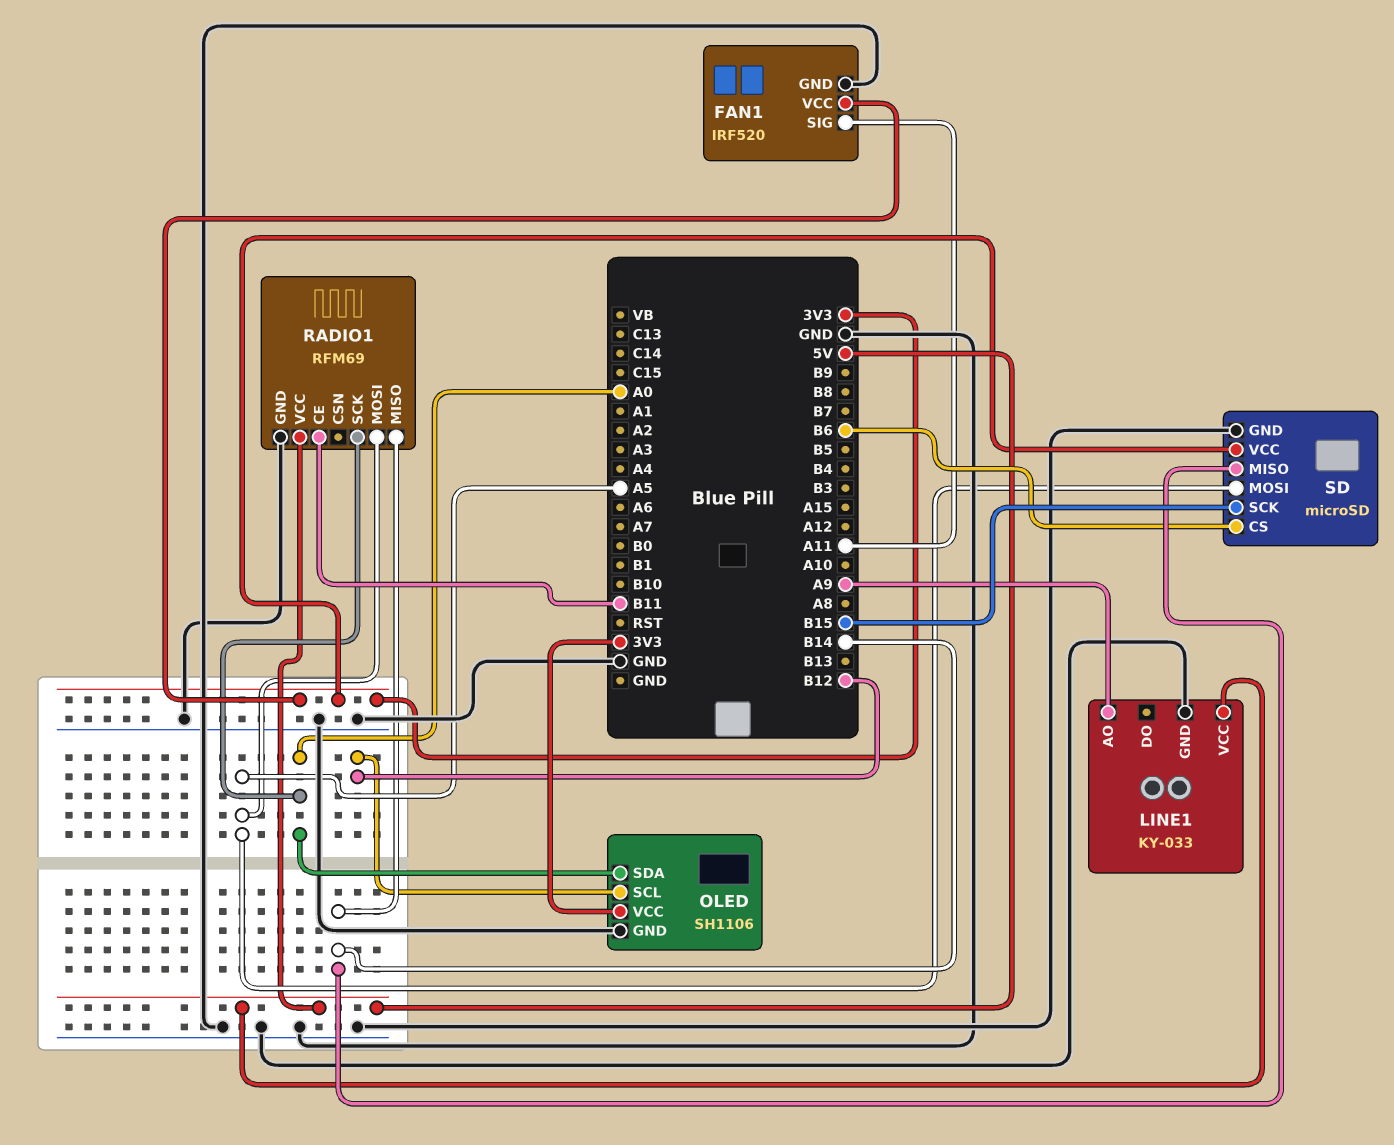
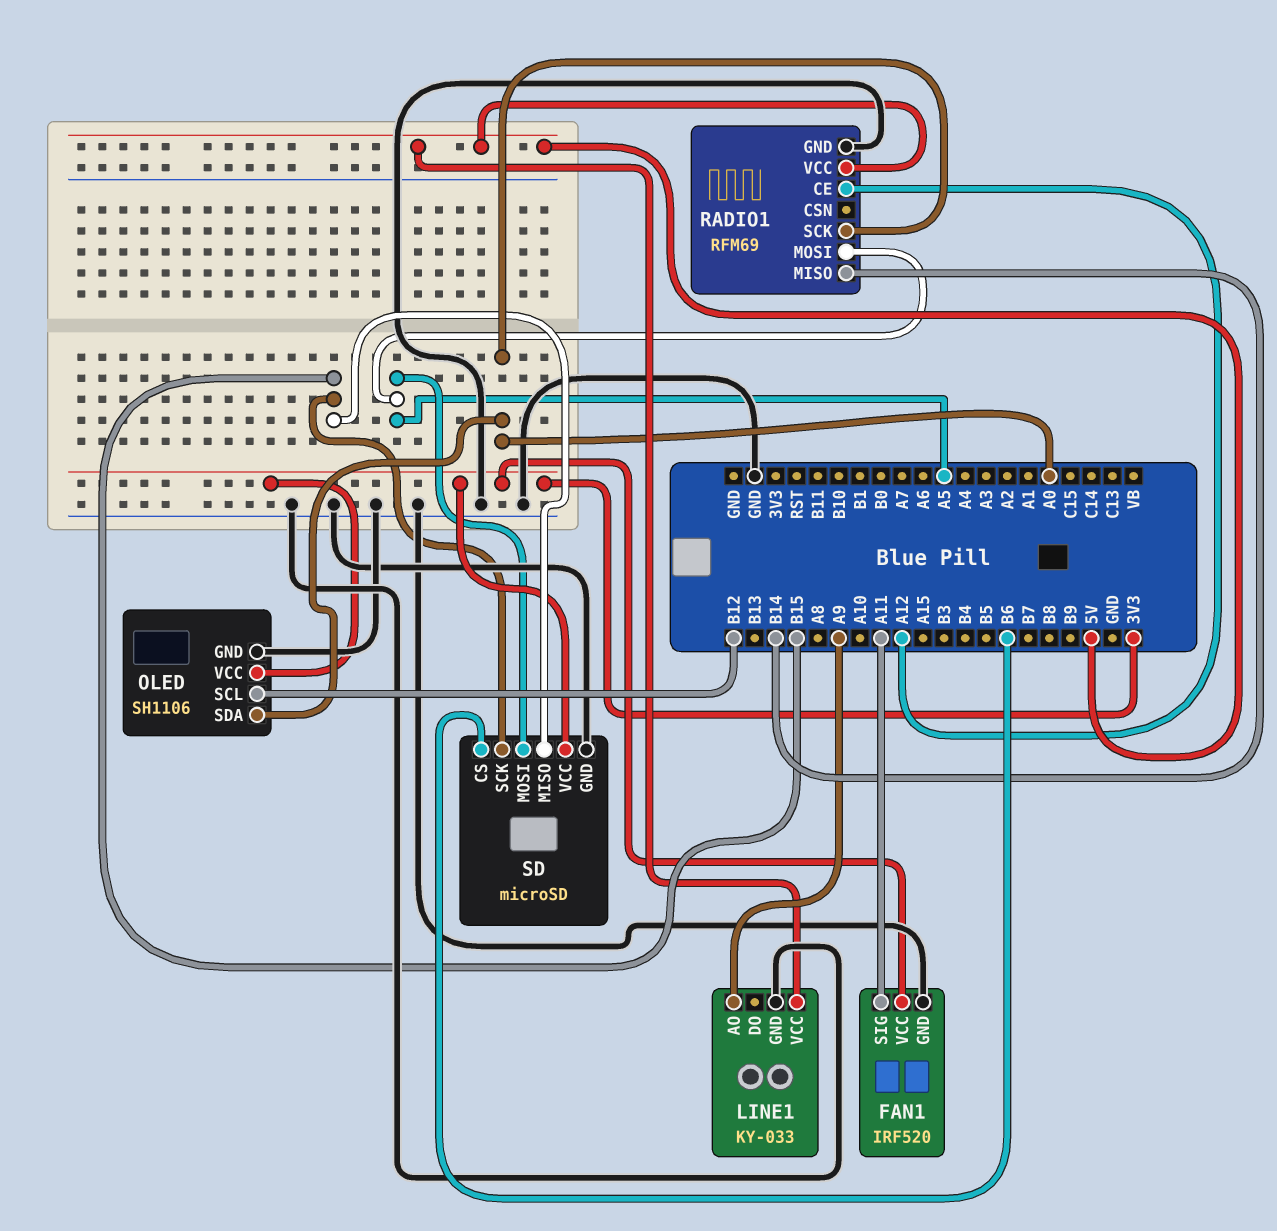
RADIO1 pin CE: B11 -> A12
SD pin MISO: B14 -> B15

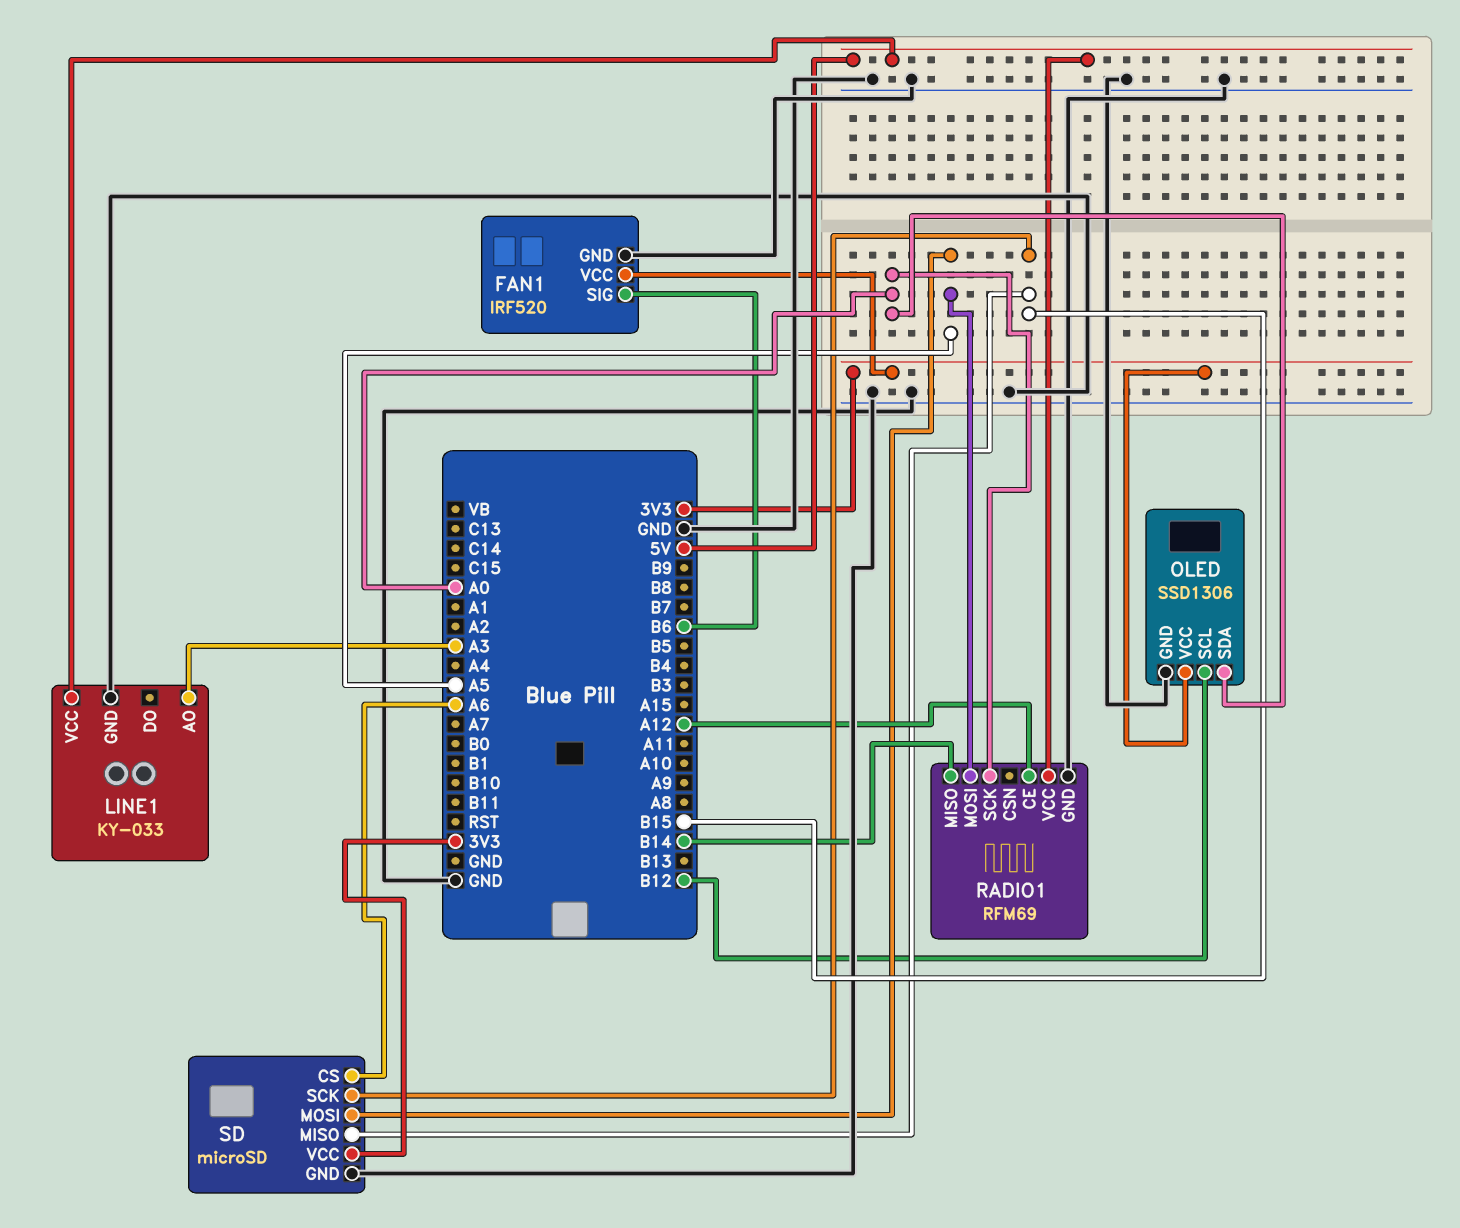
FAN1 pin SIG: A11 -> B6
LINE1 pin AO: A9 -> A3
OLED: SH1106 -> SSD1306
SD pin CS: B6 -> A6

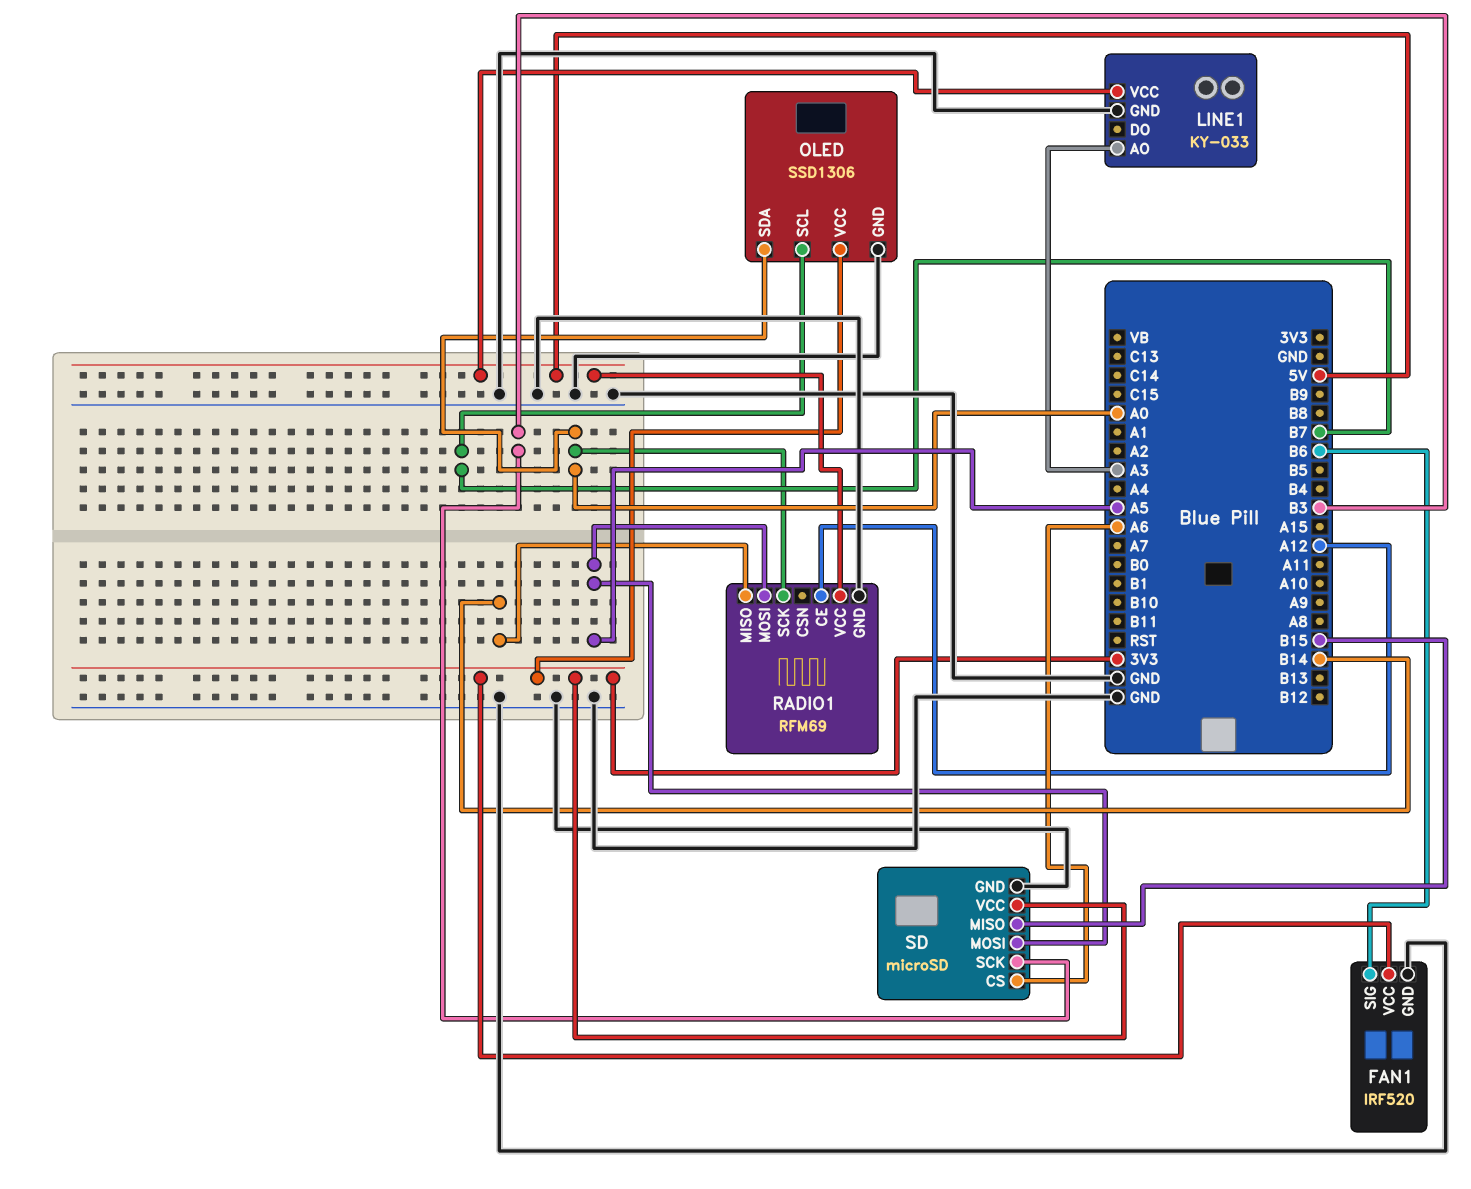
OLED pin SCL: B12 -> B7
SD pin SCK: B15 -> B3

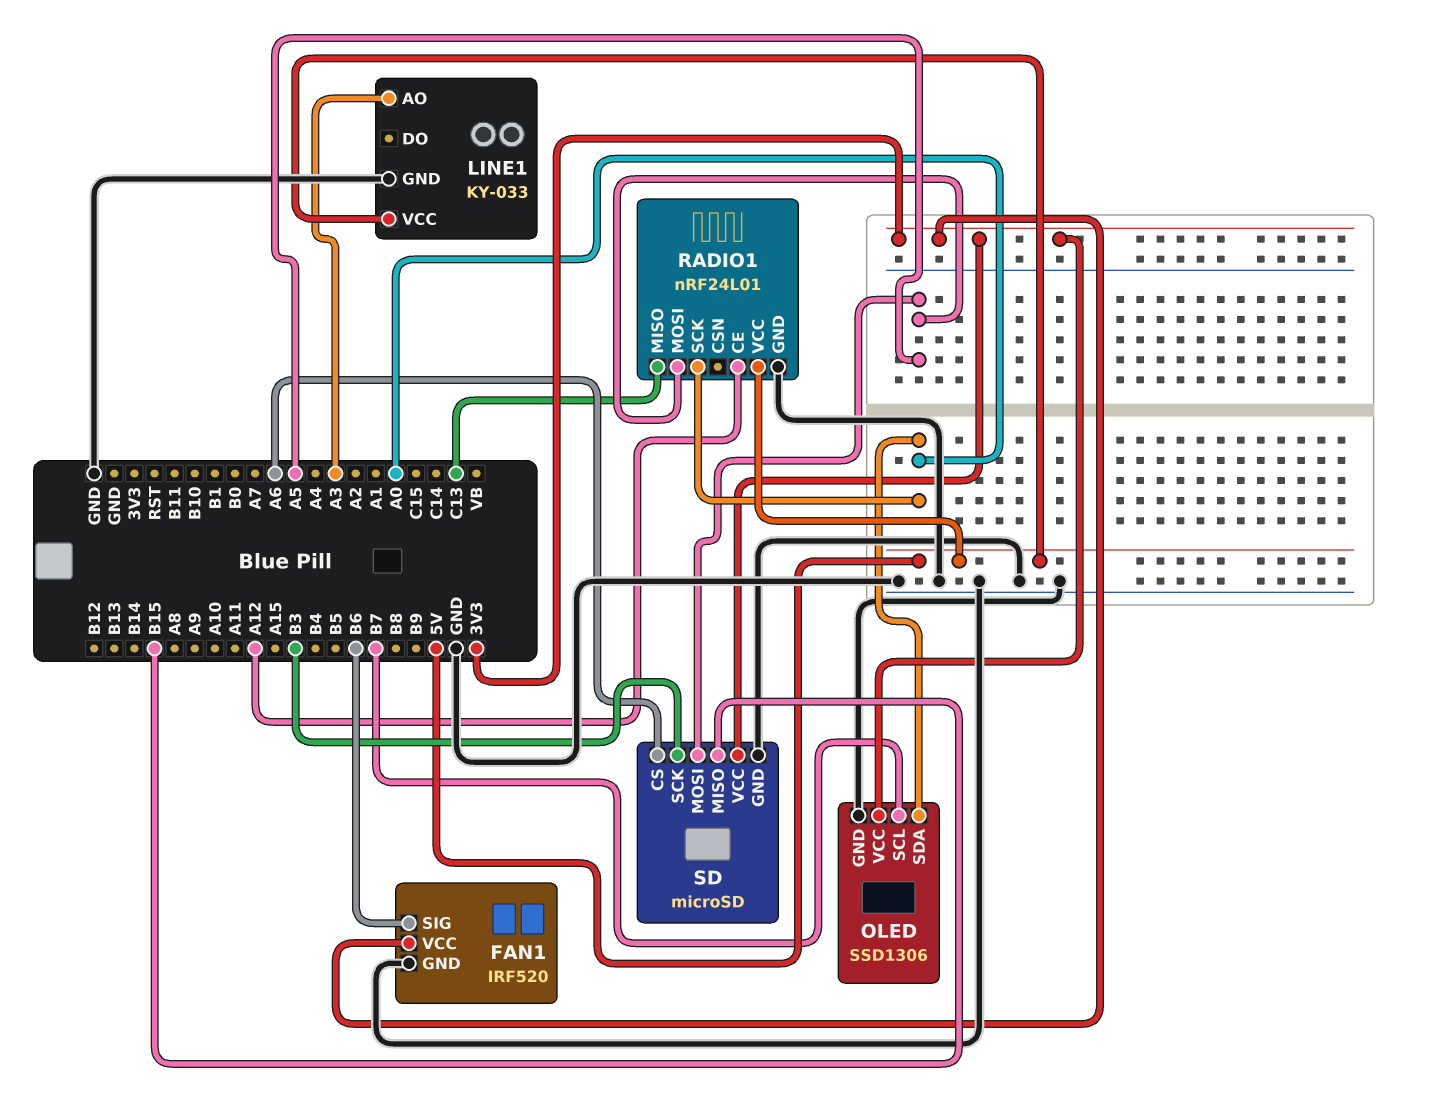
RADIO1: RFM69 -> nRF24L01
RADIO1 pin MISO: B14 -> C13

